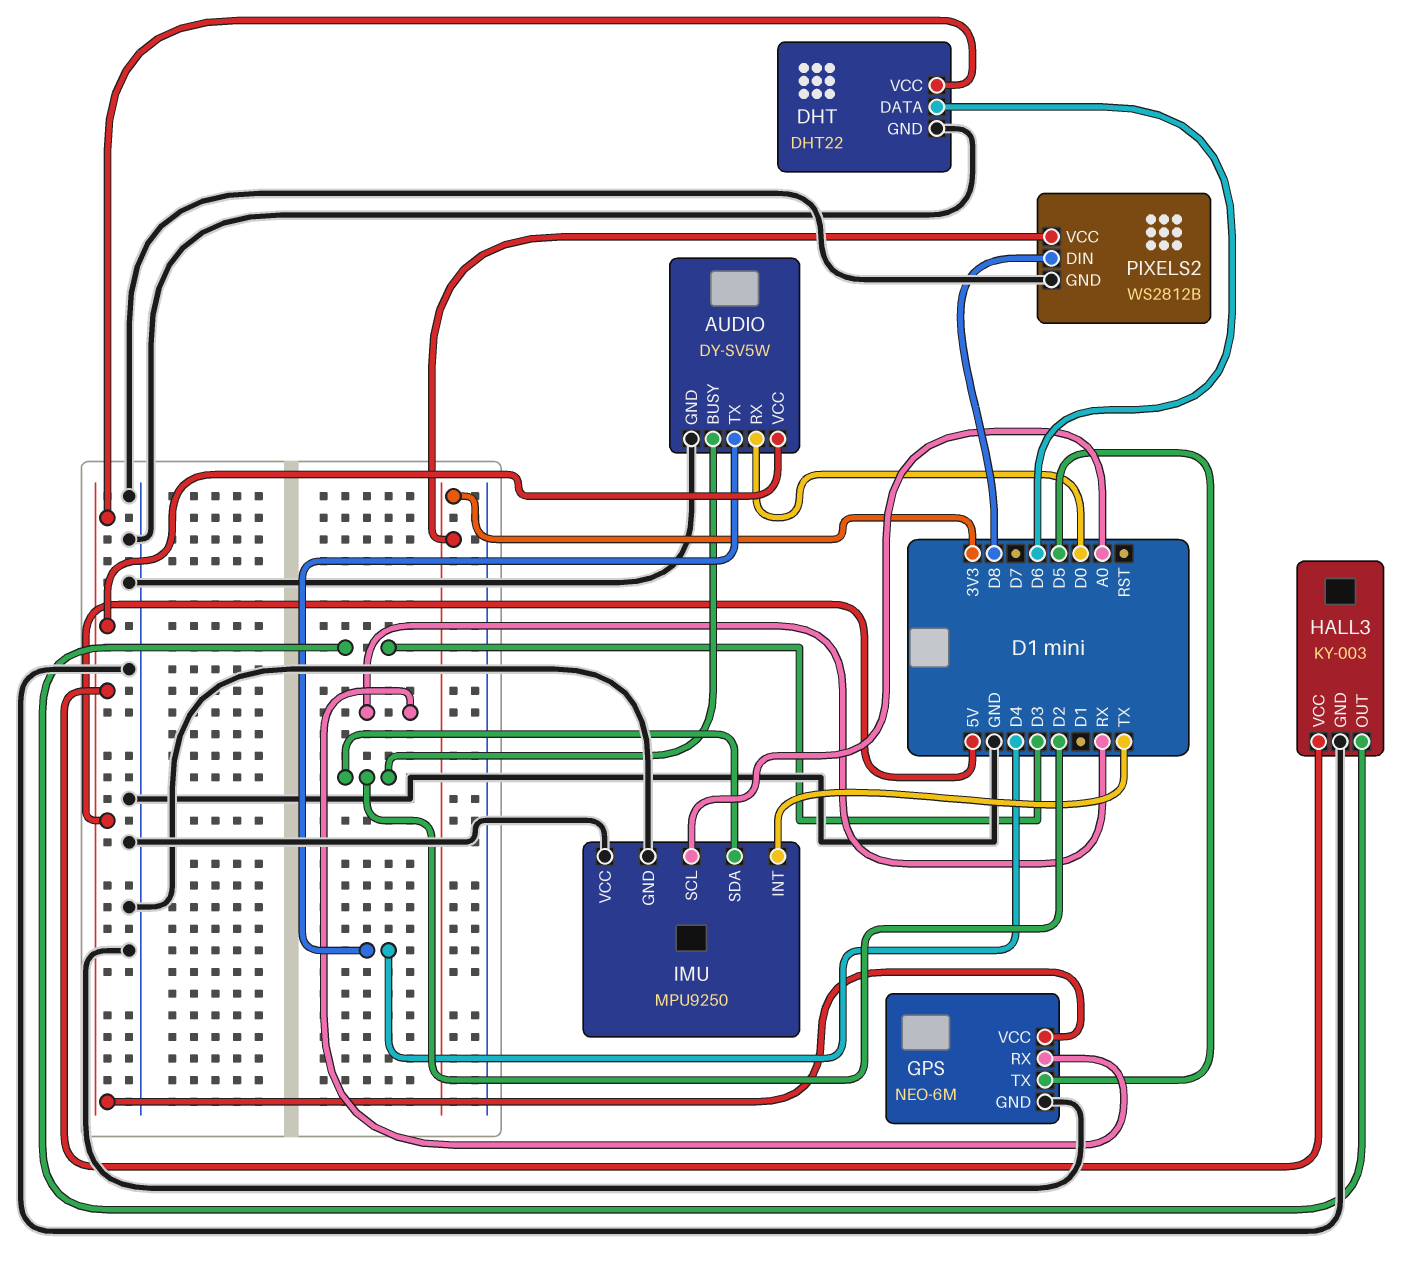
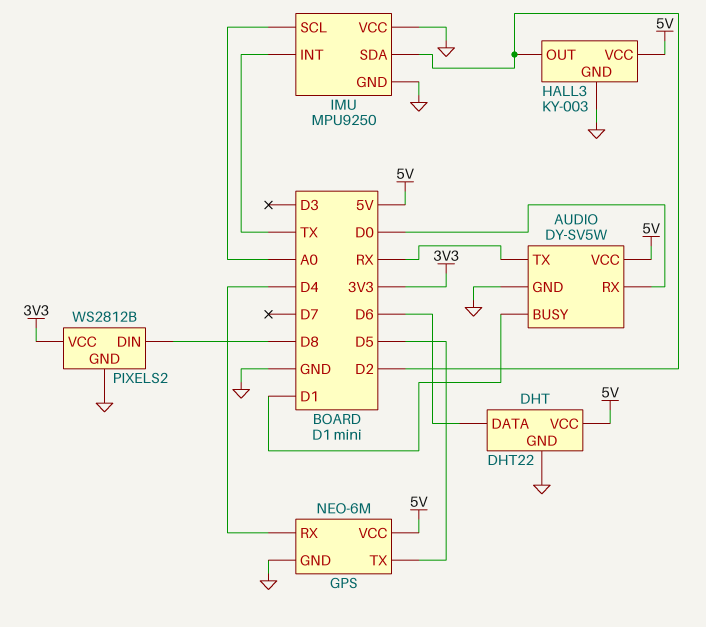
AUDIO pin BUSY: D2 -> D1
AUDIO pin TX: D4 -> RX
GPS pin RX: RX -> D4
HALL3 pin OUT: D3 -> D2

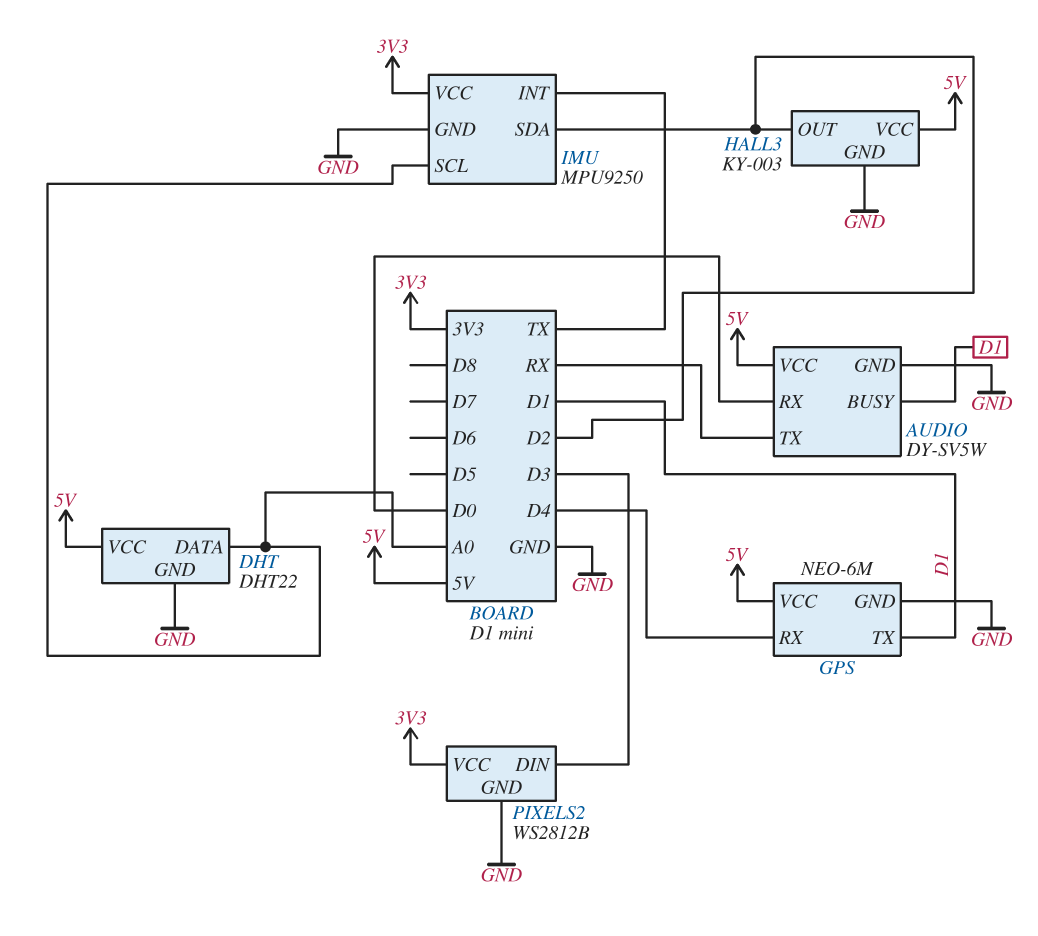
DHT pin DATA: D6 -> A0
GPS pin TX: D5 -> D1
IMU pin VCC: GND -> 3V3
PIXELS2 pin DIN: D8 -> D3

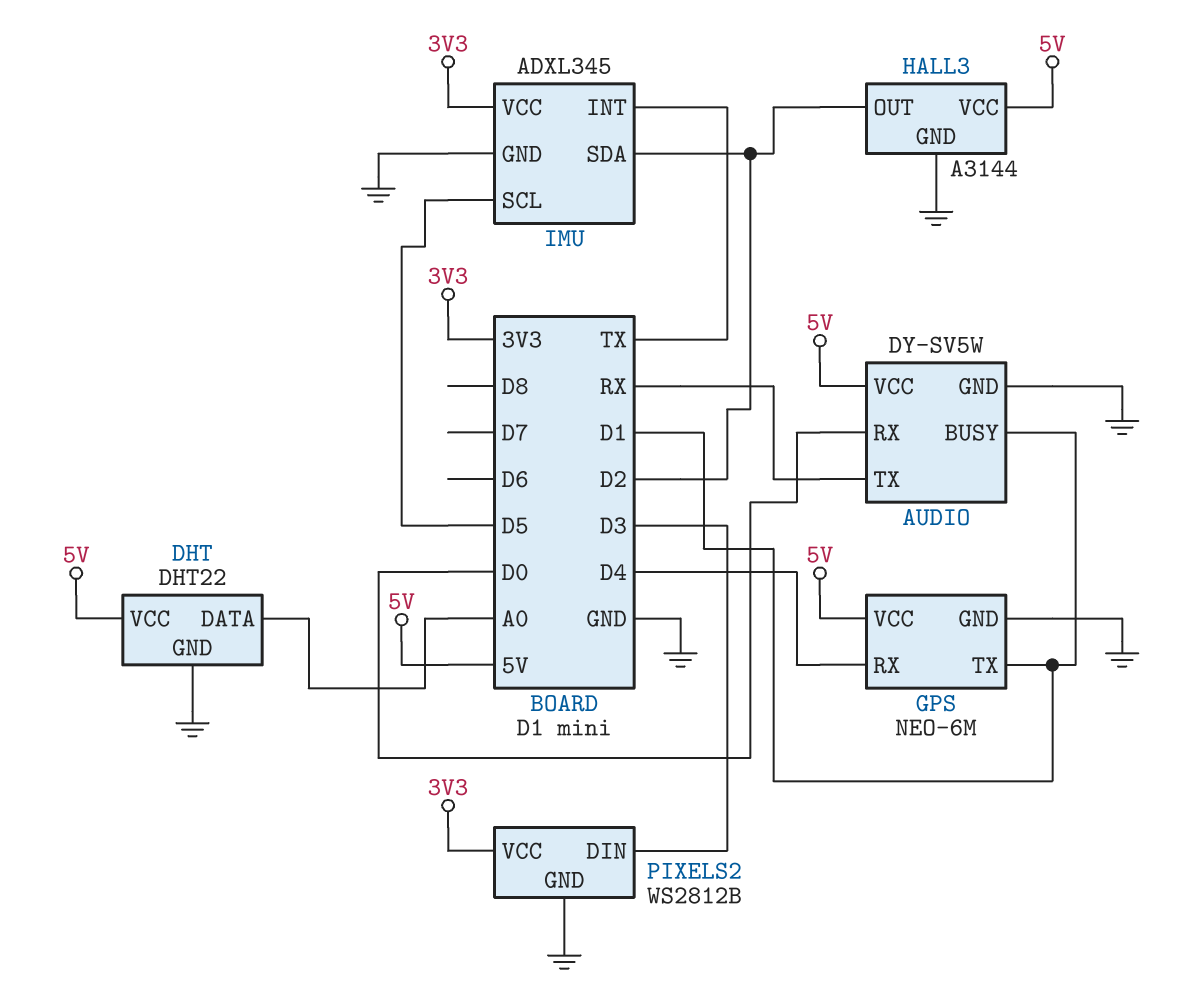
HALL3: KY-003 -> A3144
IMU: MPU9250 -> ADXL345
IMU pin SCL: A0 -> D5

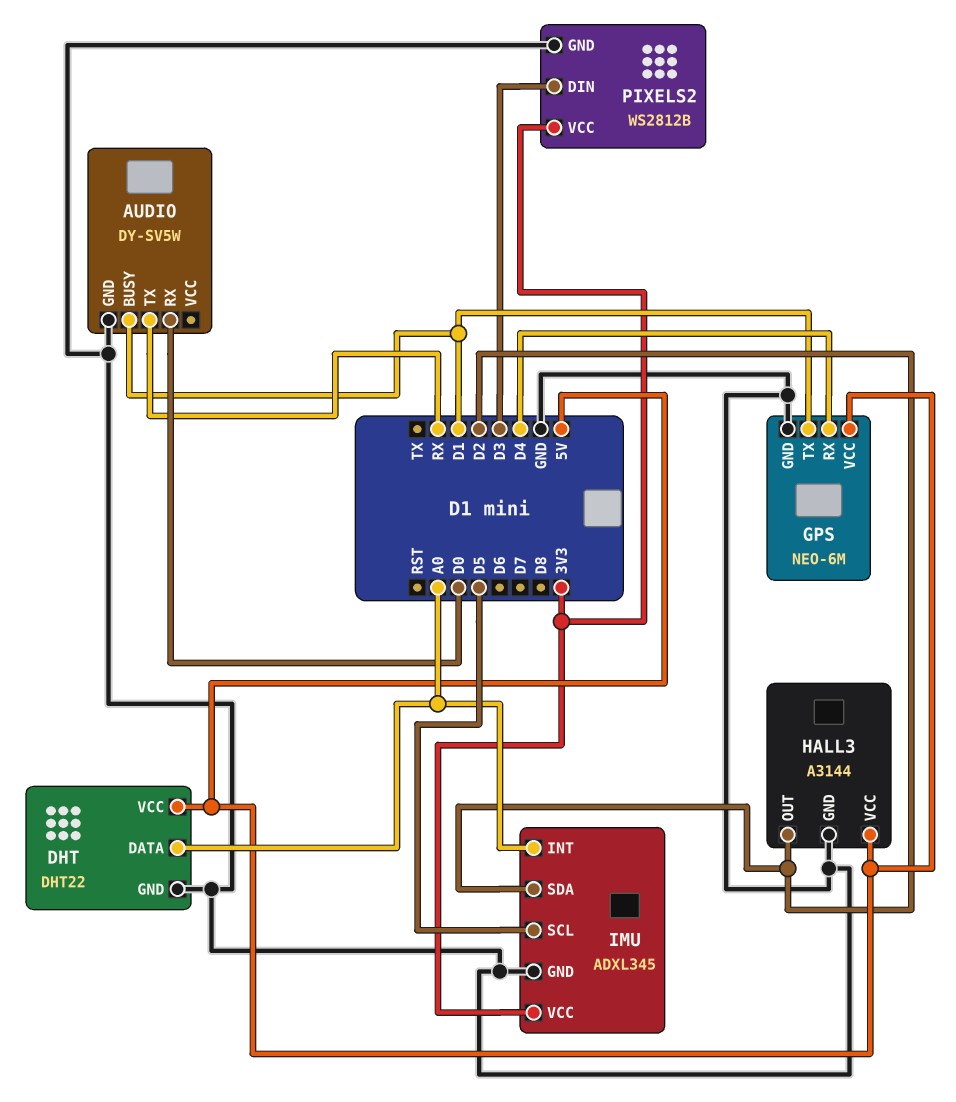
AUDIO pin VCC: 5V -> none
IMU pin INT: TX -> A0

